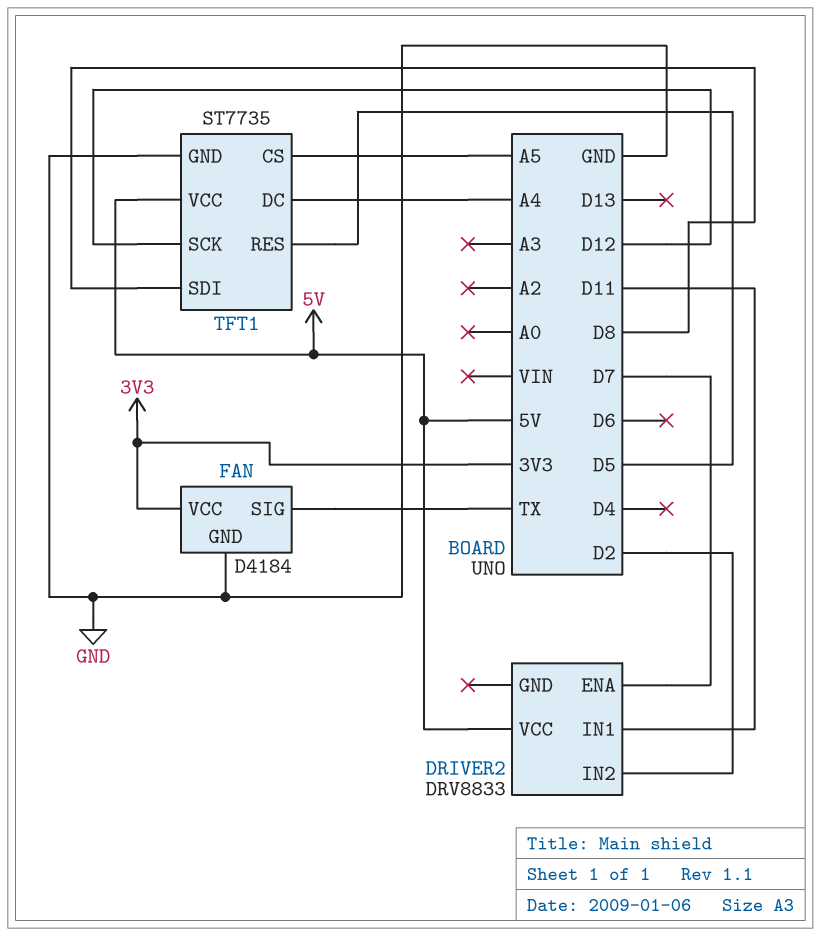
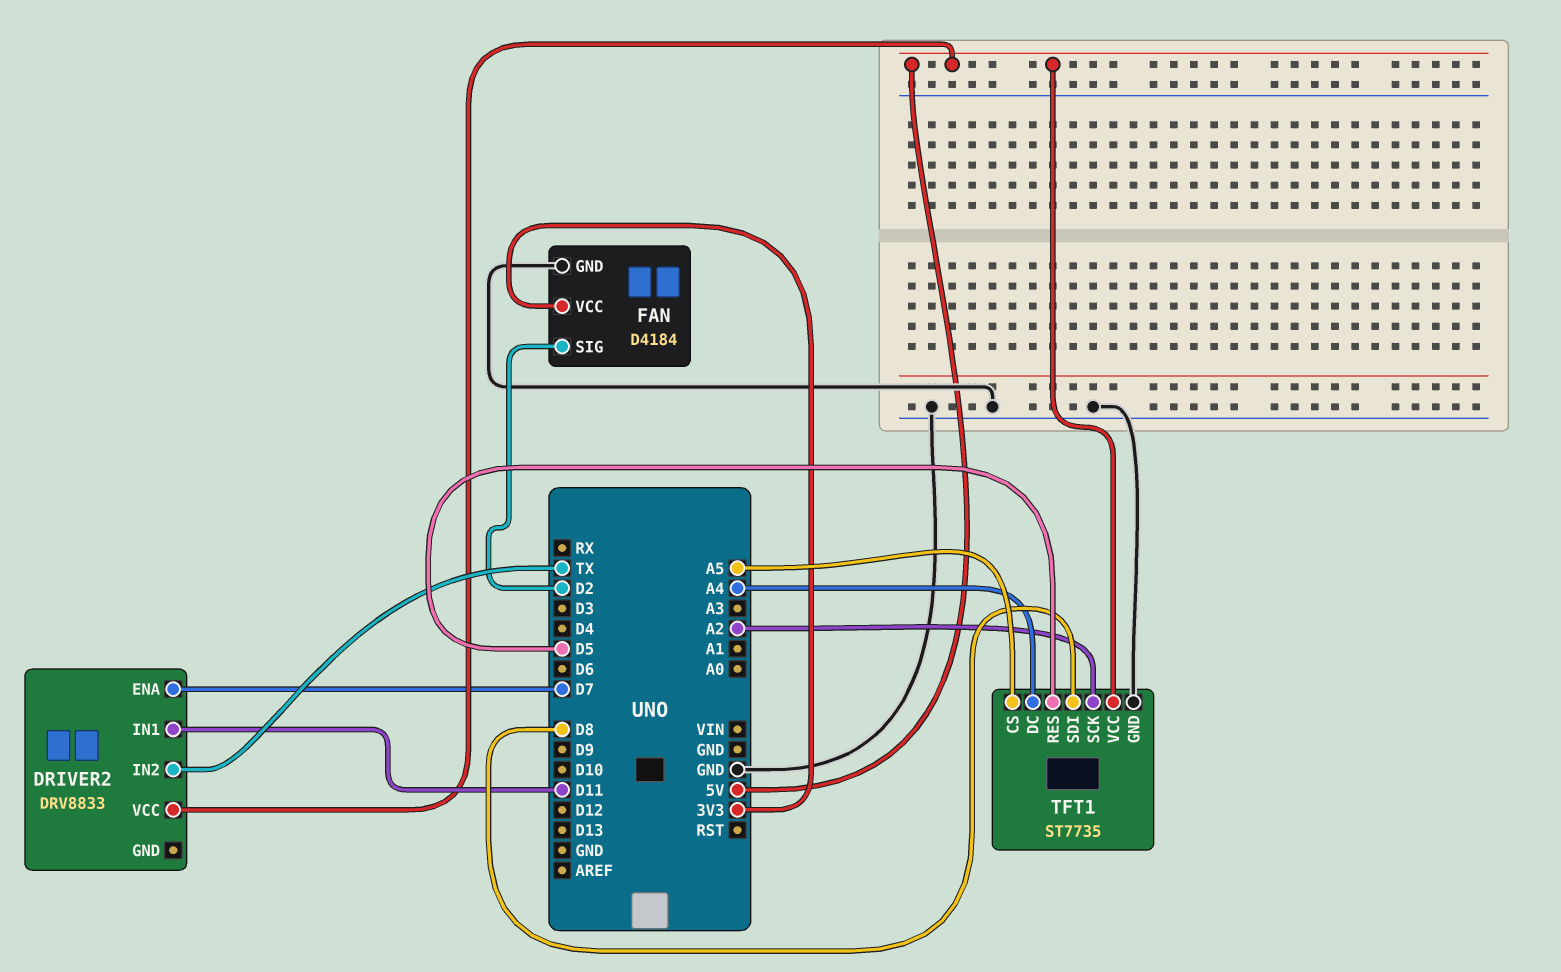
DRIVER2 pin IN2: D2 -> TX
FAN pin SIG: TX -> D2
TFT1 pin SCK: D12 -> A2

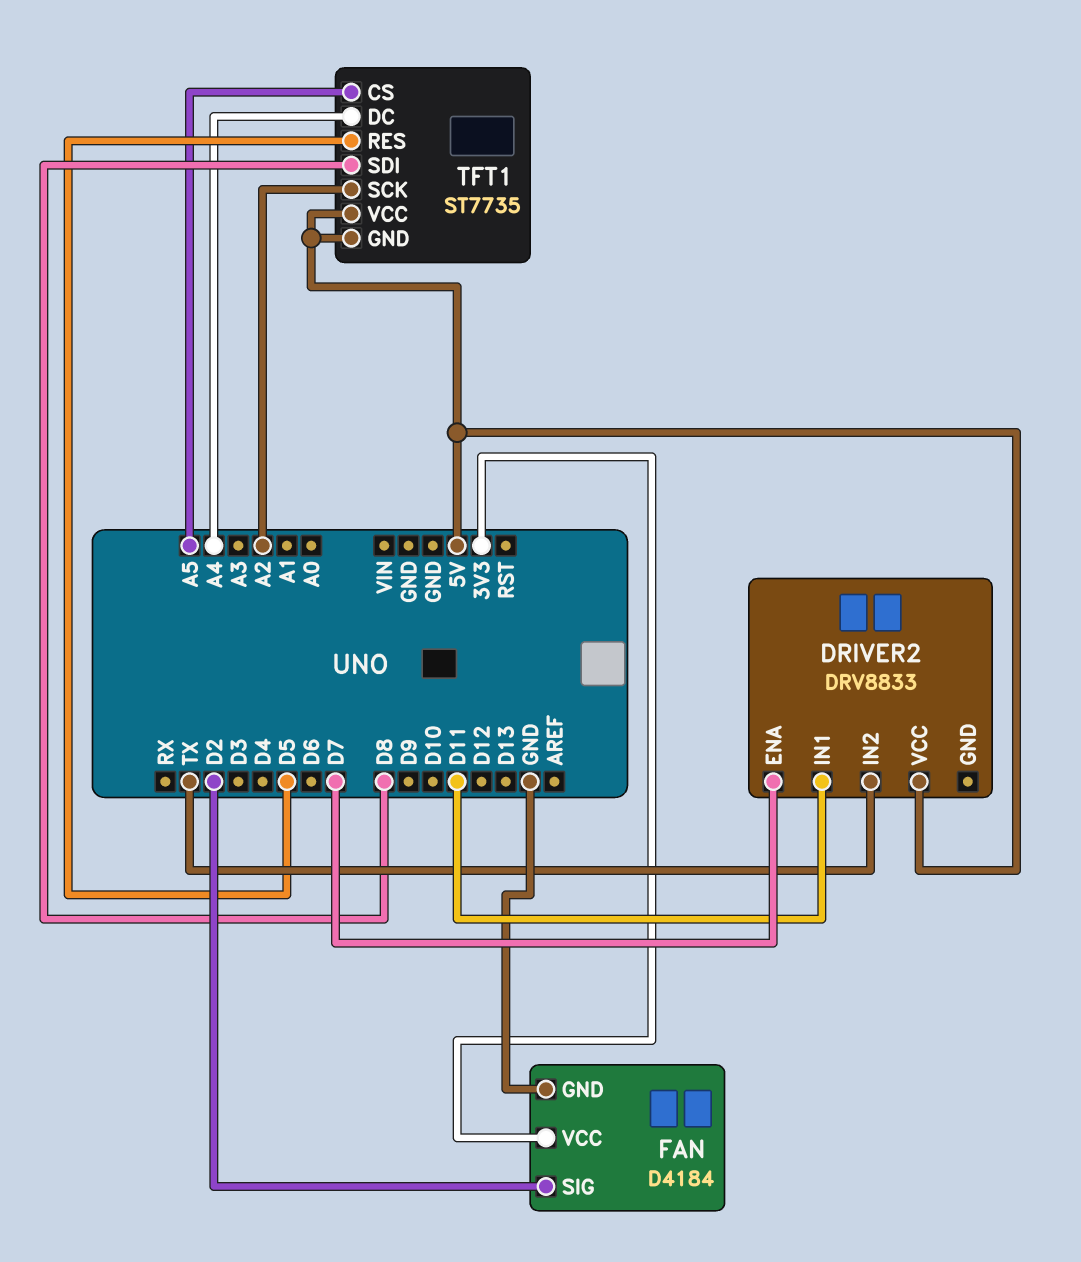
TFT1 pin GND: GND -> 5V

